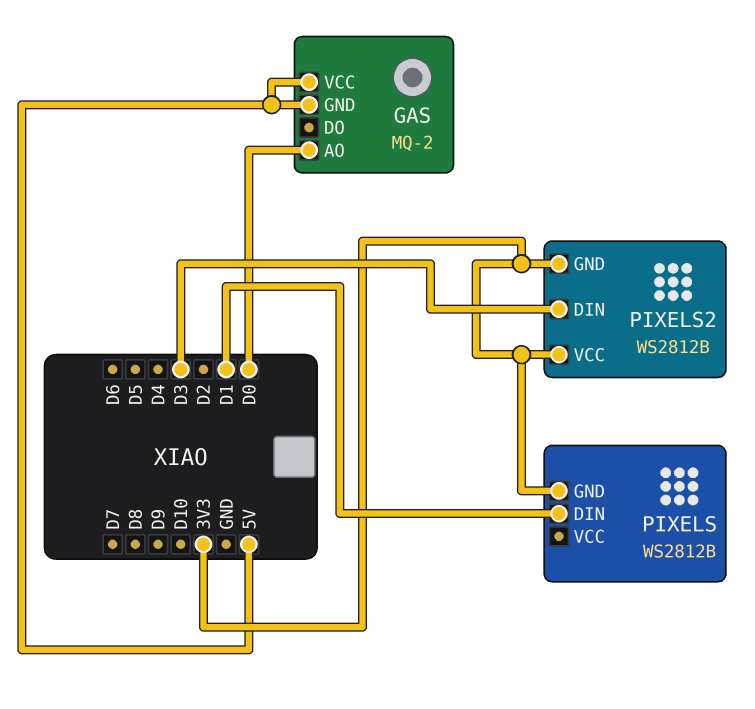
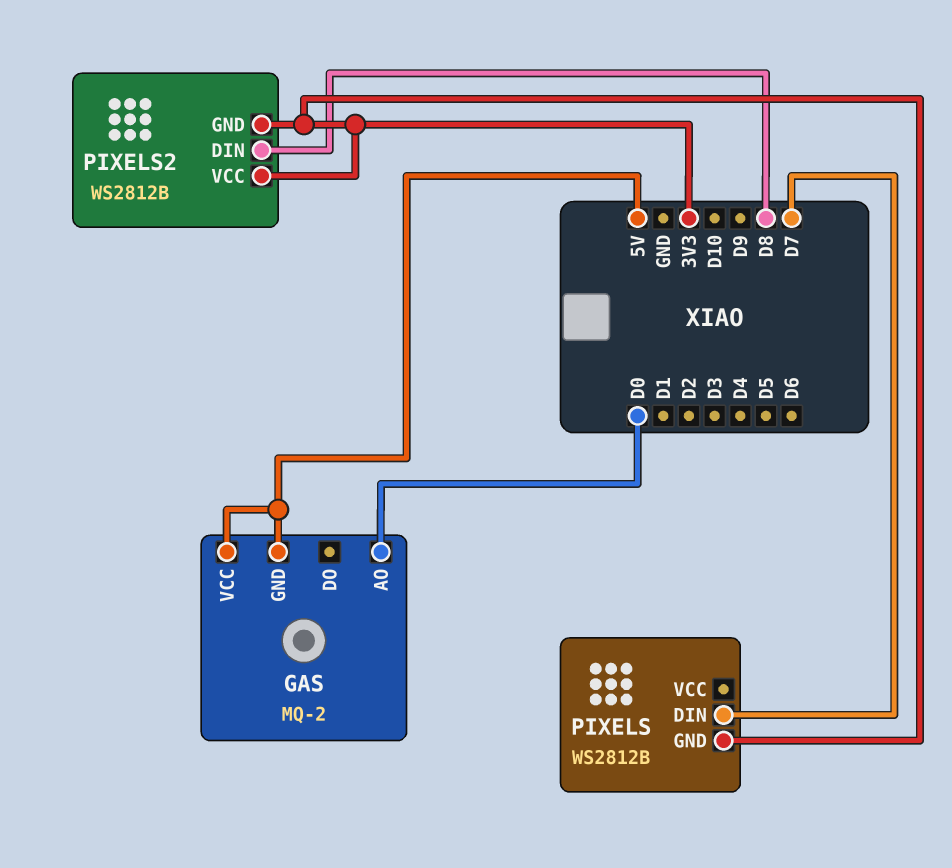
PIXELS pin DIN: D1 -> D7
PIXELS2 pin DIN: D3 -> D8

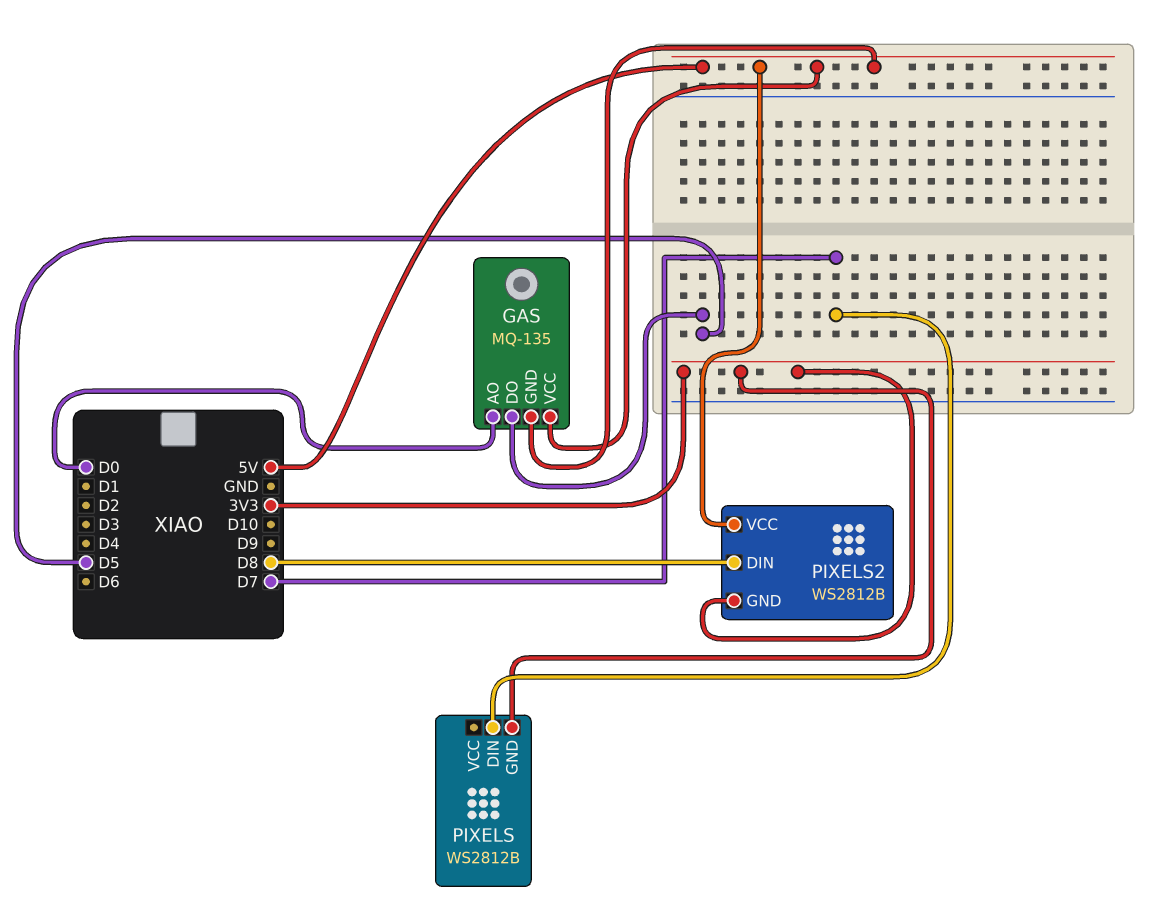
GAS: MQ-2 -> MQ-135
GAS pin DO: none -> D5
PIXELS2 pin VCC: 3V3 -> 5V

